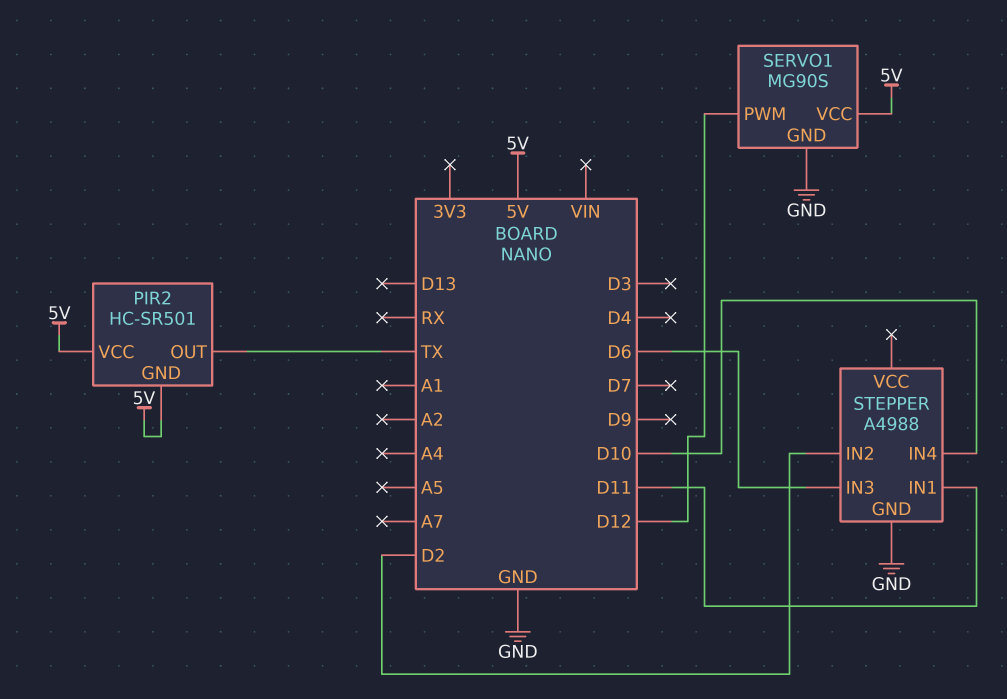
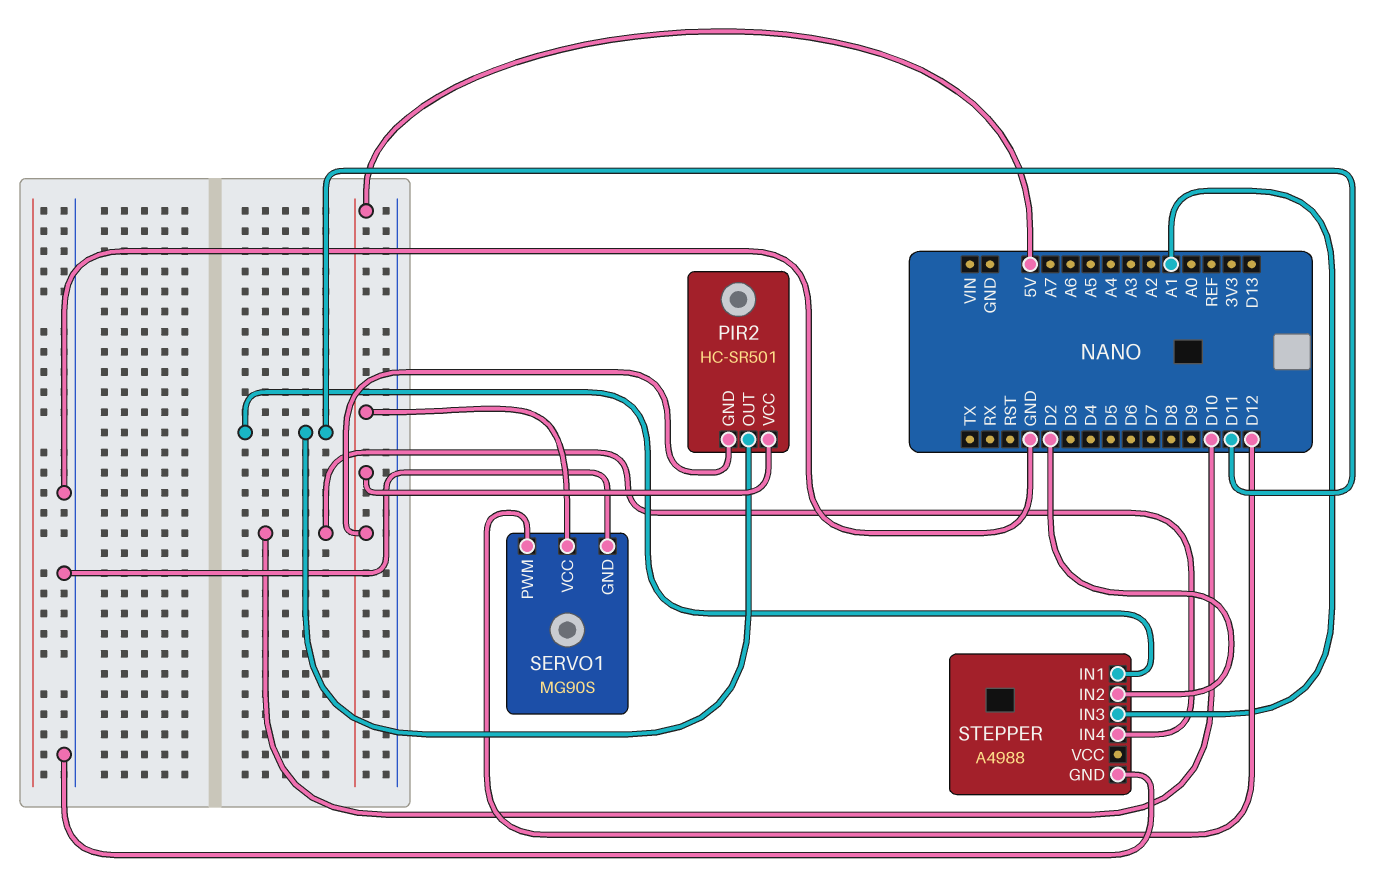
PIR2 pin OUT: TX -> D11
STEPPER pin IN3: D6 -> A1

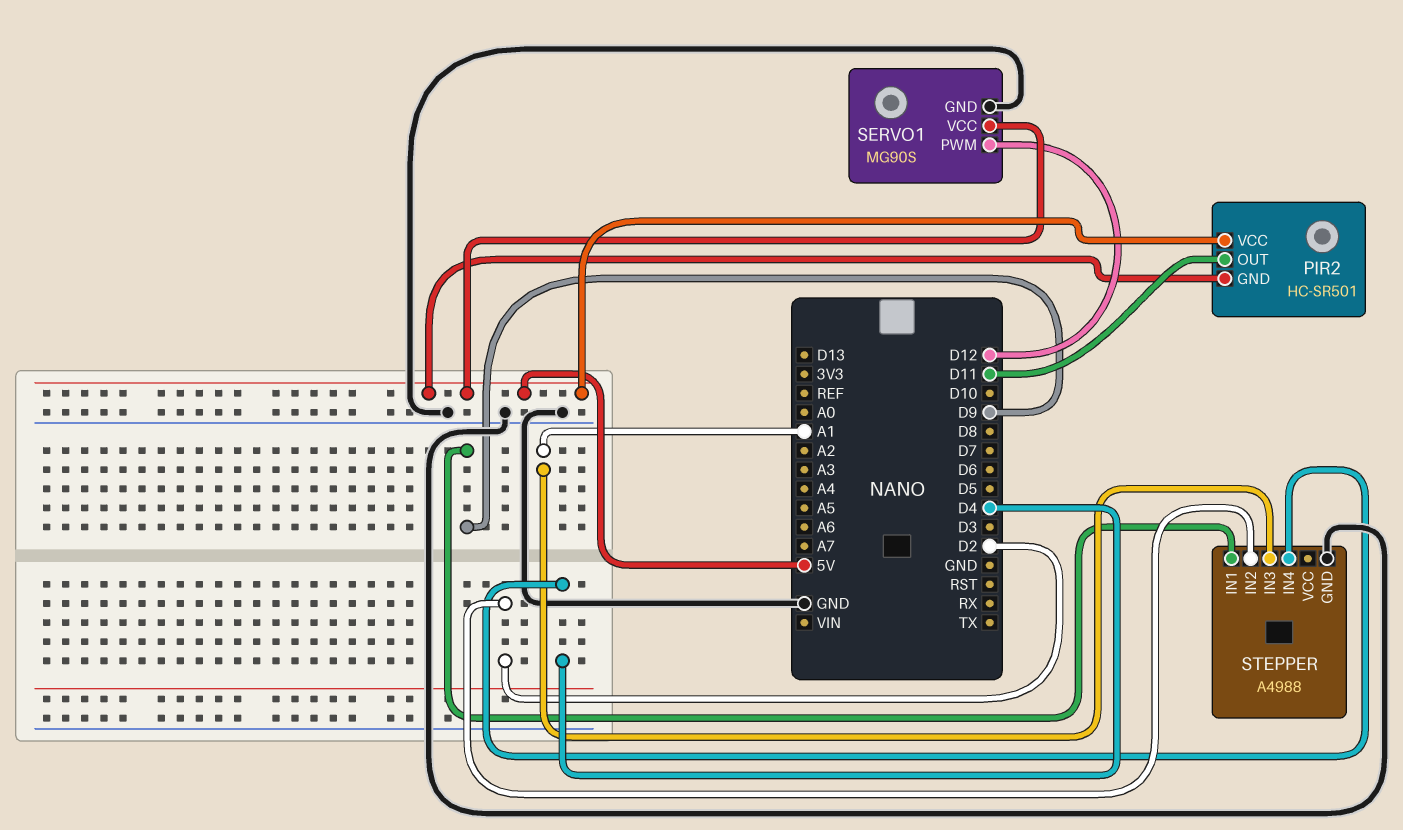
STEPPER pin IN1: D11 -> D9
STEPPER pin IN4: D10 -> D4

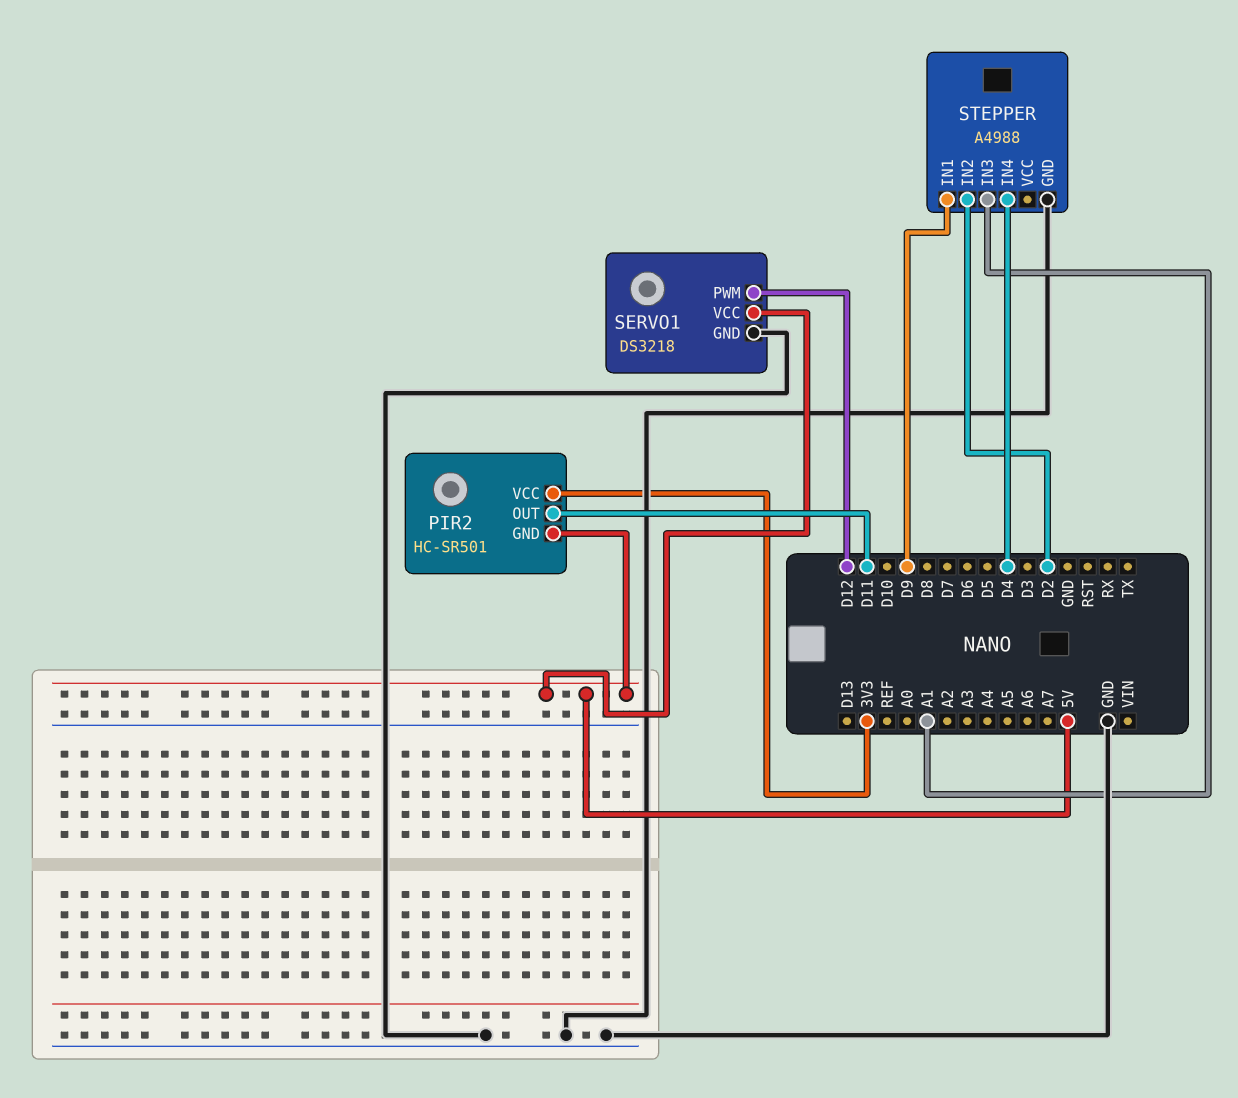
PIR2 pin VCC: 5V -> 3V3
SERVO1: MG90S -> DS3218

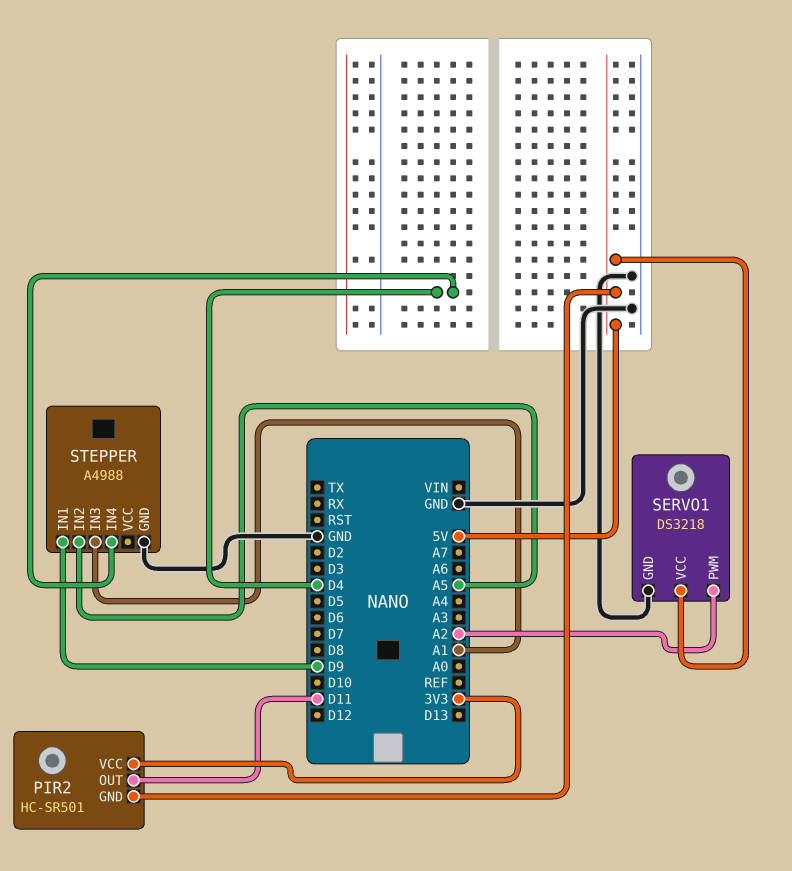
SERVO1 pin PWM: D12 -> A2
STEPPER pin IN2: D2 -> A5

